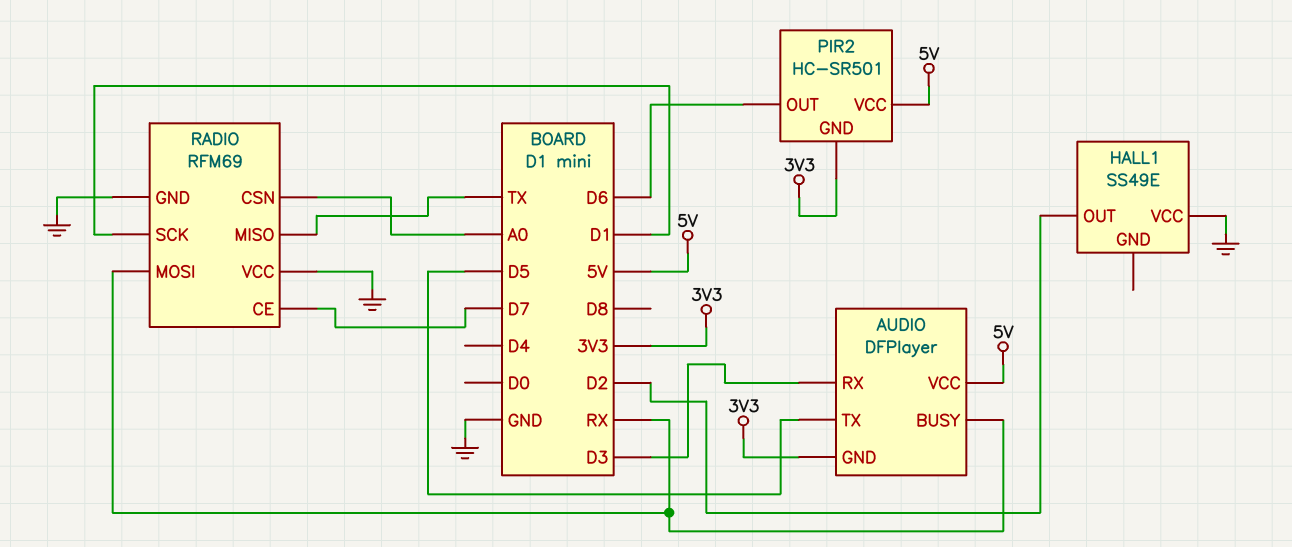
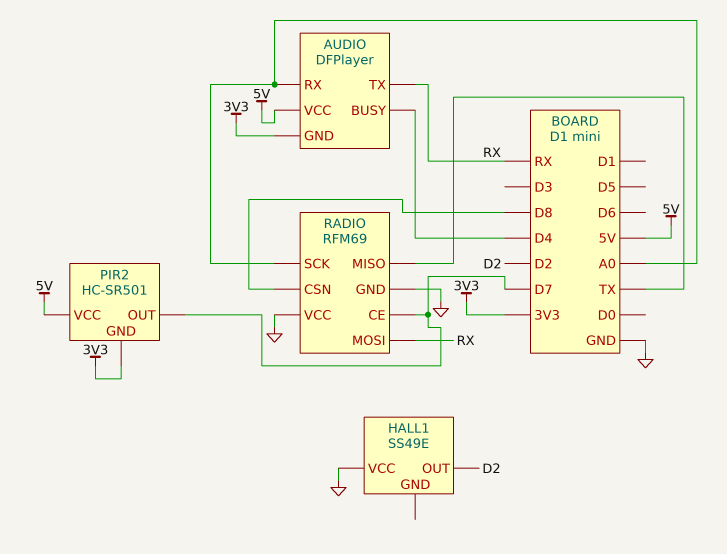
AUDIO pin BUSY: RX -> D4
AUDIO pin RX: D3 -> A0
AUDIO pin TX: D5 -> RX
PIR2 pin OUT: D6 -> D7
RADIO pin CSN: A0 -> D8
RADIO pin SCK: D1 -> A0

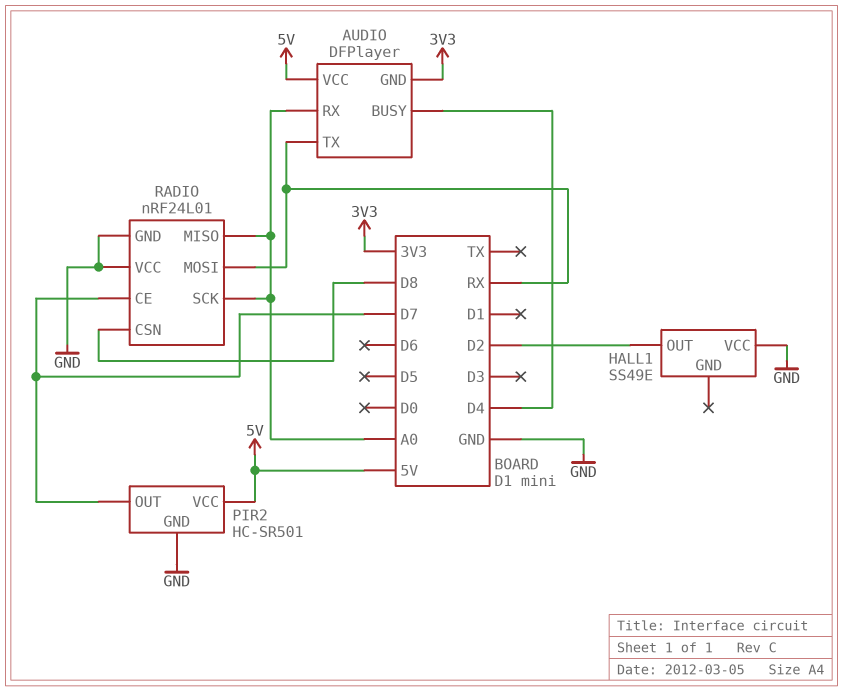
PIR2 pin GND: 3V3 -> GND
RADIO: RFM69 -> nRF24L01
RADIO pin MISO: TX -> A0

